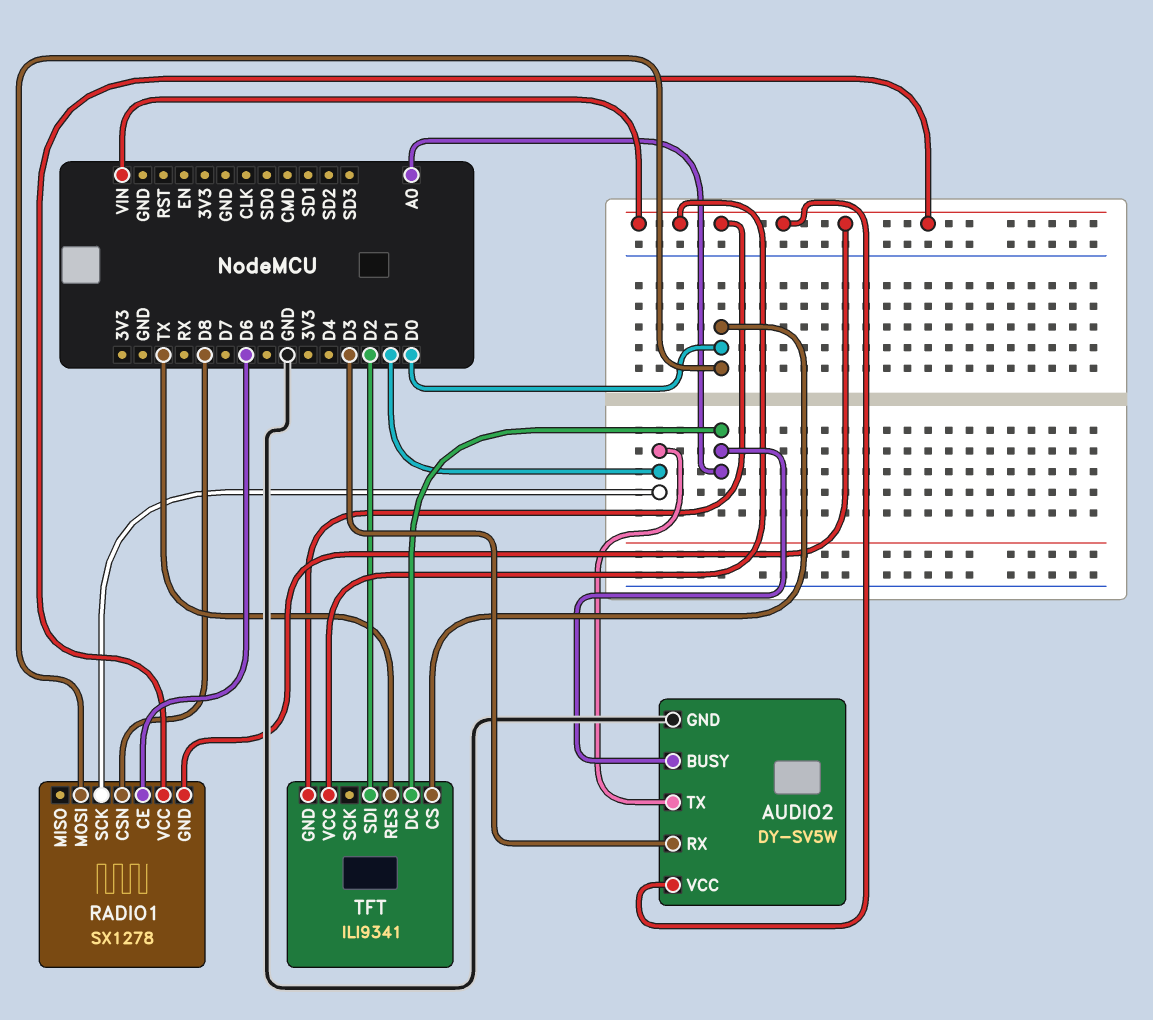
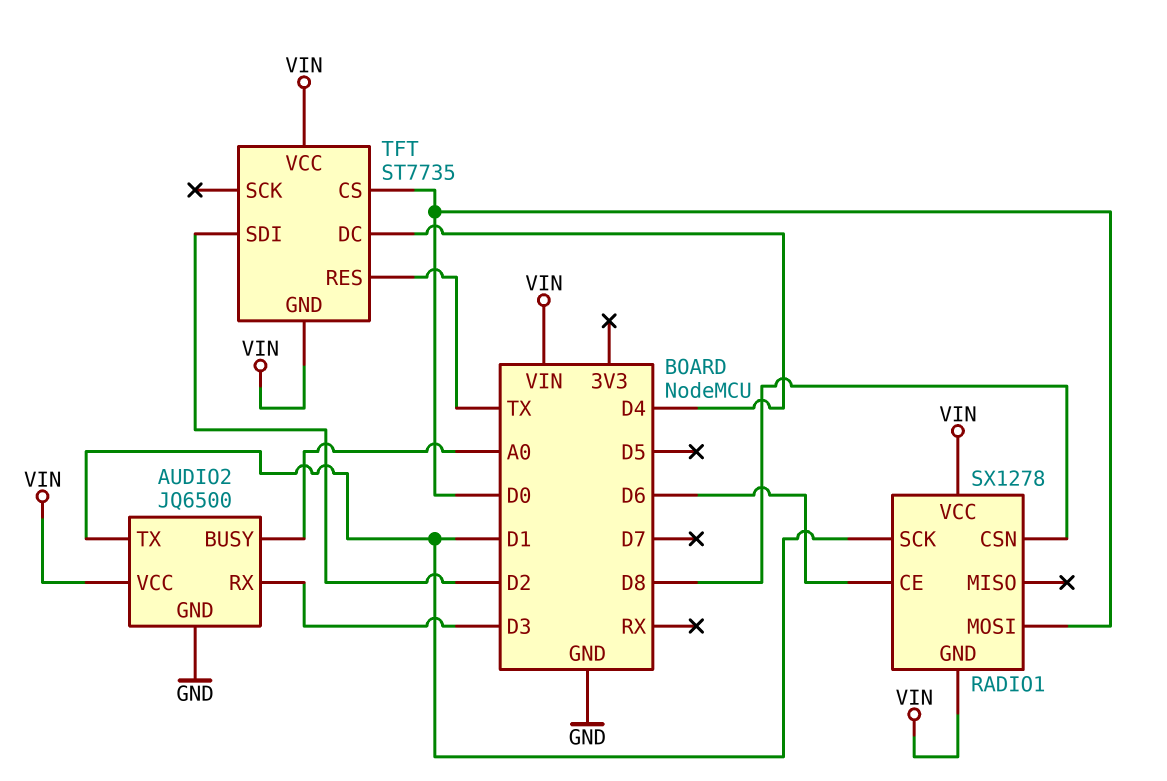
AUDIO2: DY-SV5W -> JQ6500
TFT: ILI9341 -> ST7735
TFT pin DC: A0 -> D4

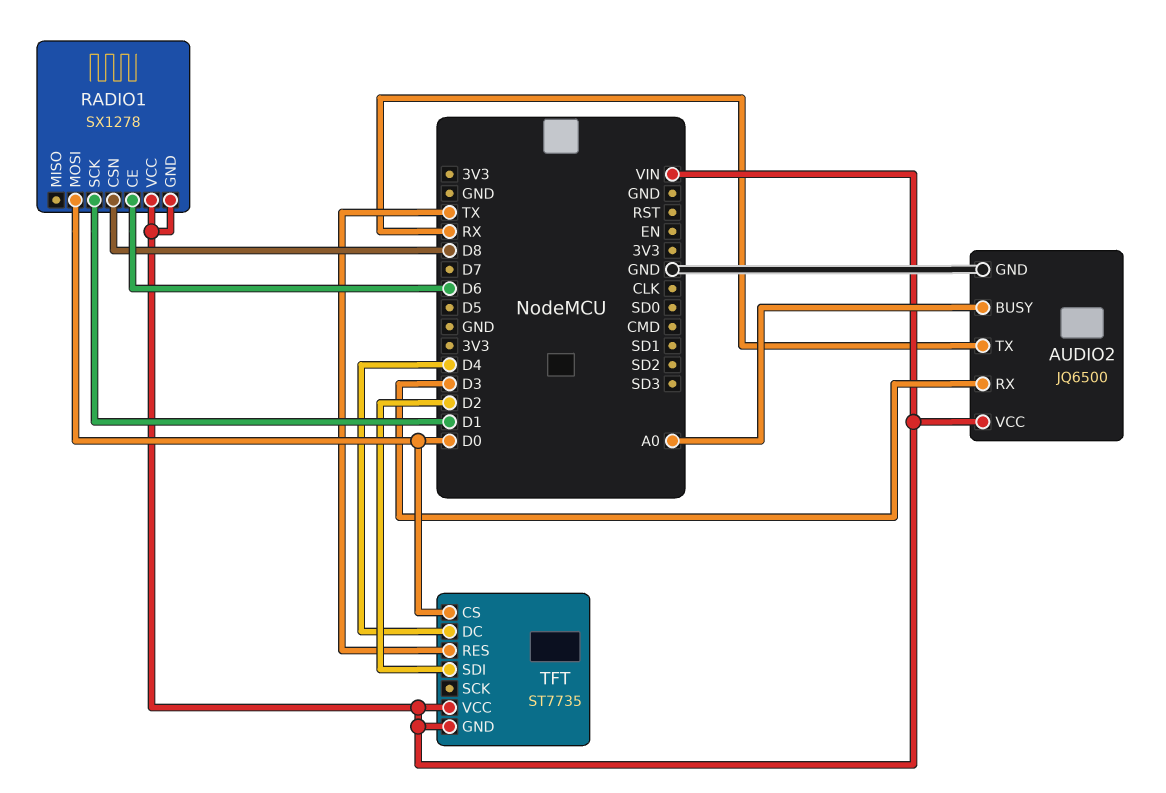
AUDIO2 pin TX: D1 -> RX

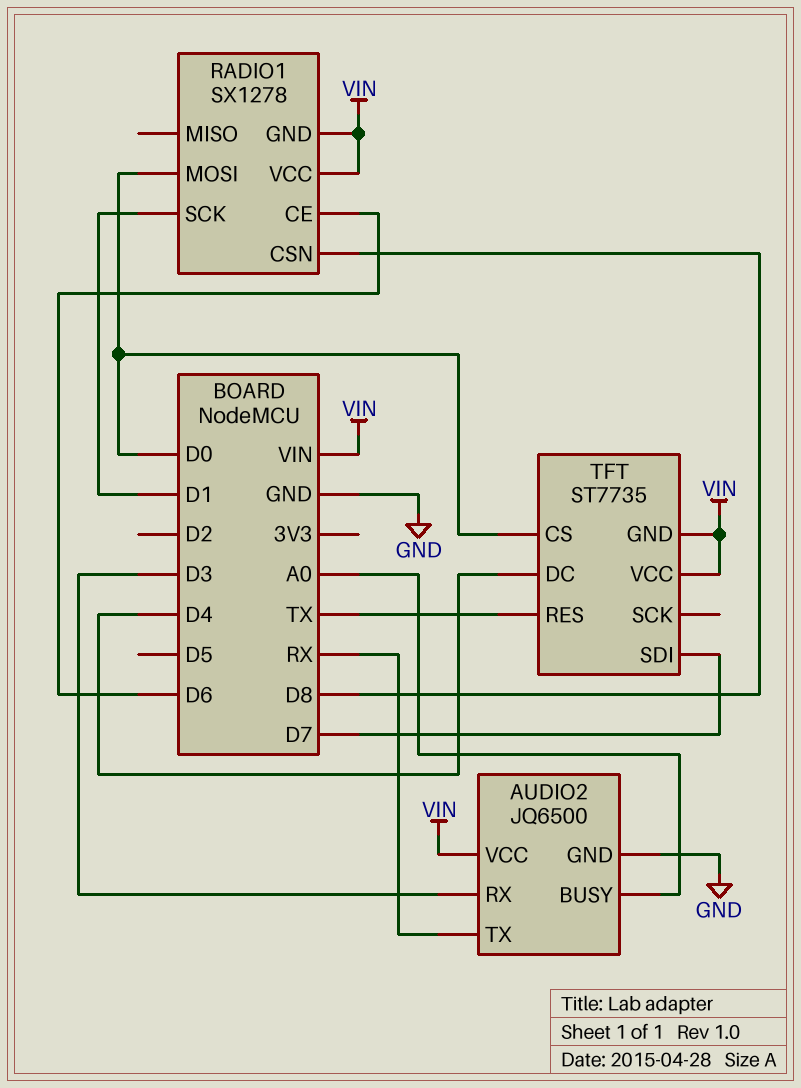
TFT pin SDI: D2 -> D7

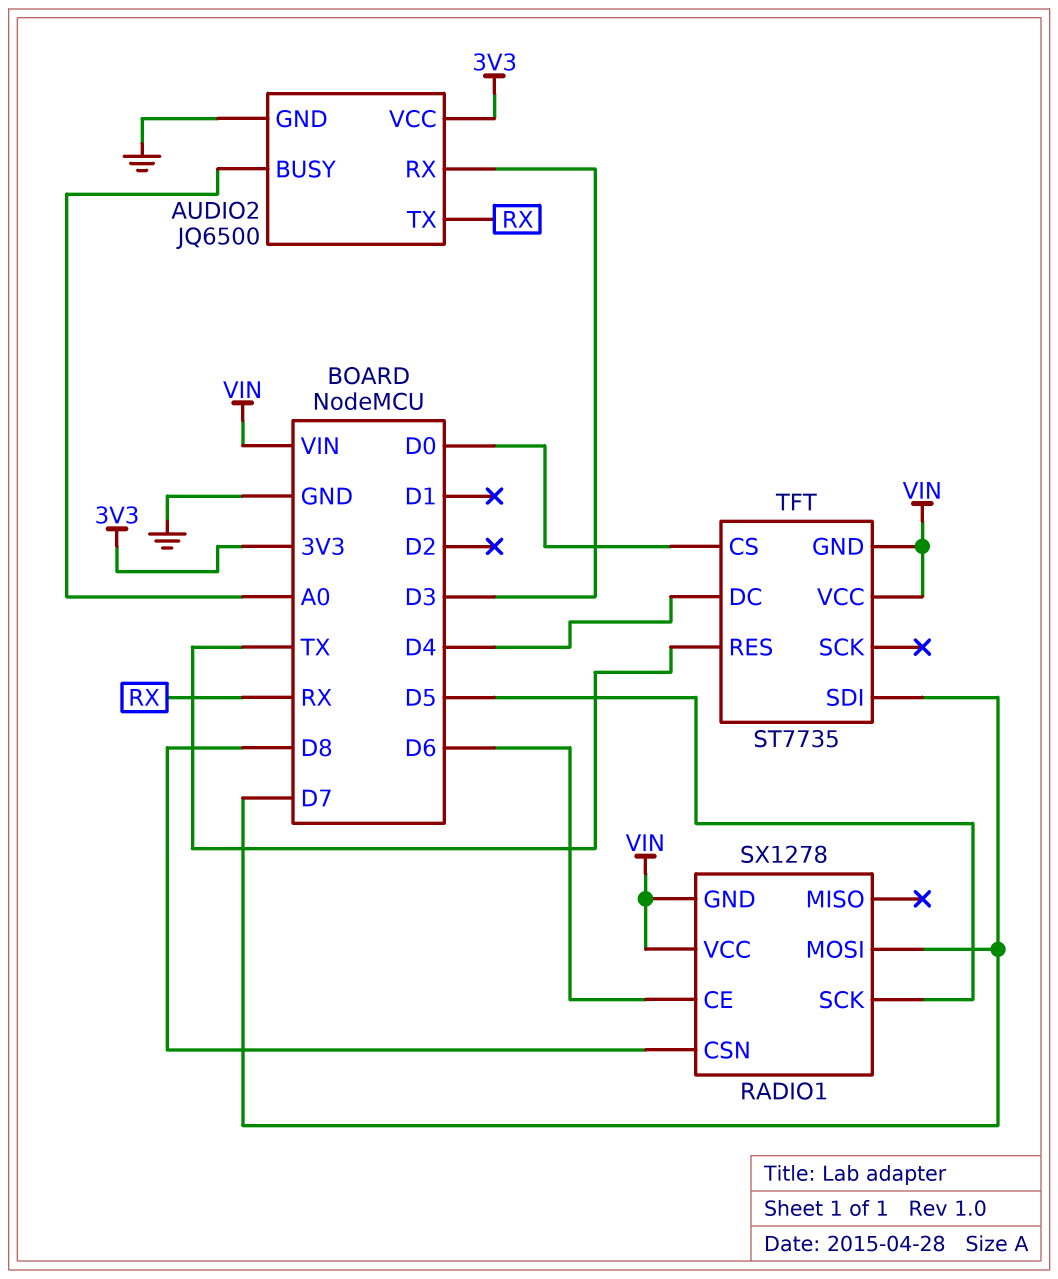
AUDIO2 pin VCC: VIN -> 3V3
RADIO1 pin MOSI: D0 -> D7
RADIO1 pin SCK: D1 -> D5

